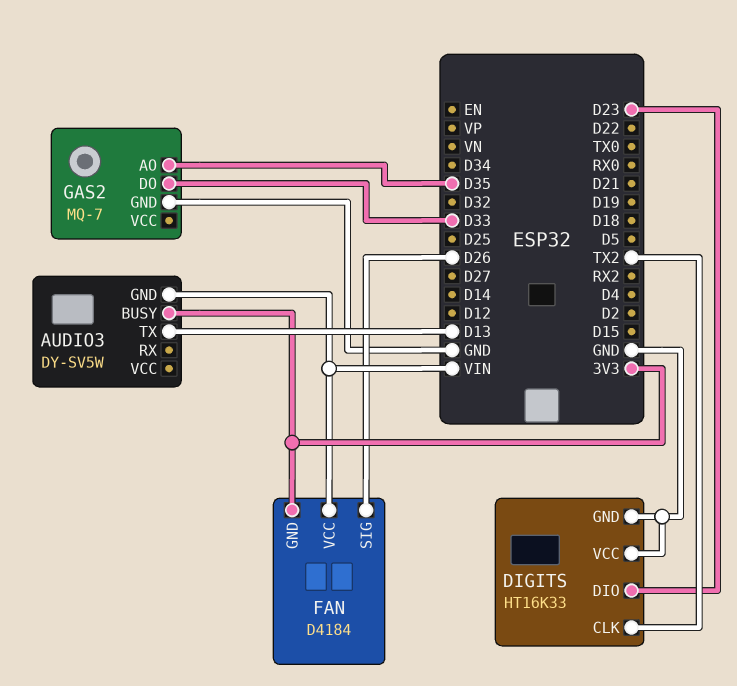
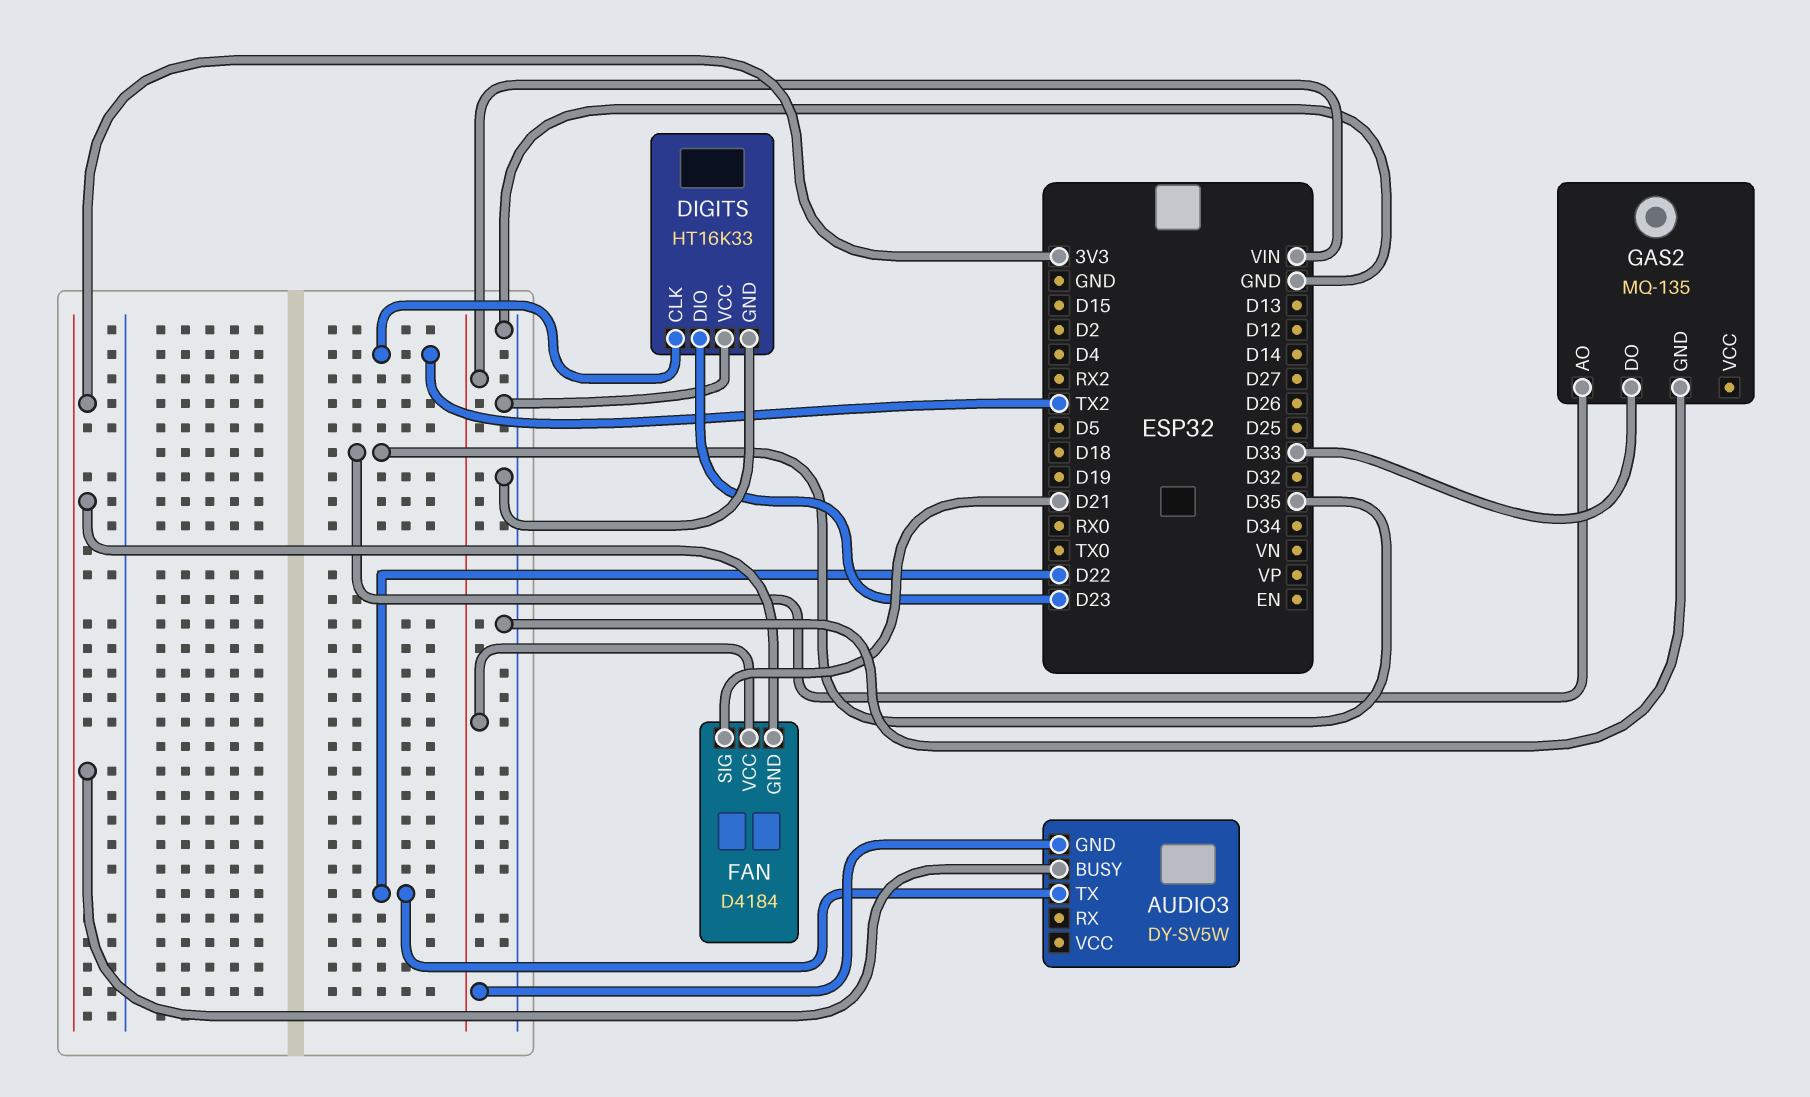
AUDIO3 pin TX: D13 -> D22
FAN pin SIG: D26 -> D21
GAS2: MQ-7 -> MQ-135

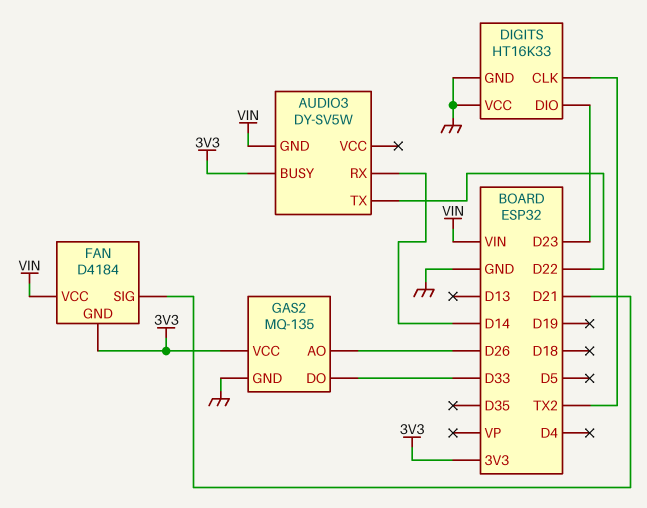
AUDIO3 pin RX: none -> D14
GAS2 pin AO: D35 -> D26
GAS2 pin VCC: none -> 3V3

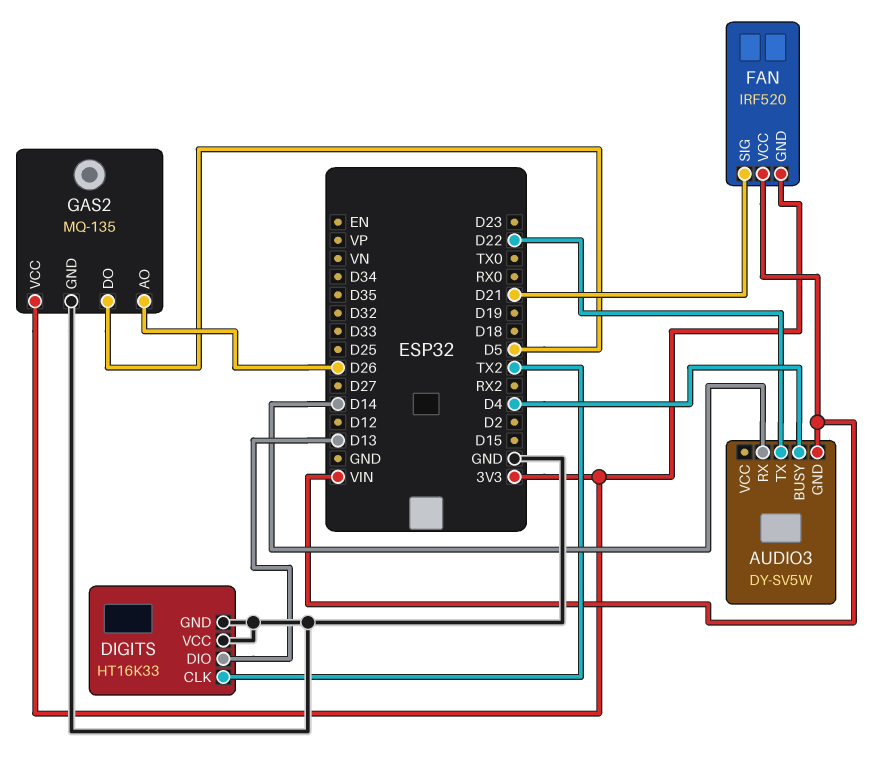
AUDIO3 pin BUSY: 3V3 -> D4
DIGITS pin DIO: D23 -> D13
FAN: D4184 -> IRF520
GAS2 pin DO: D33 -> D5

